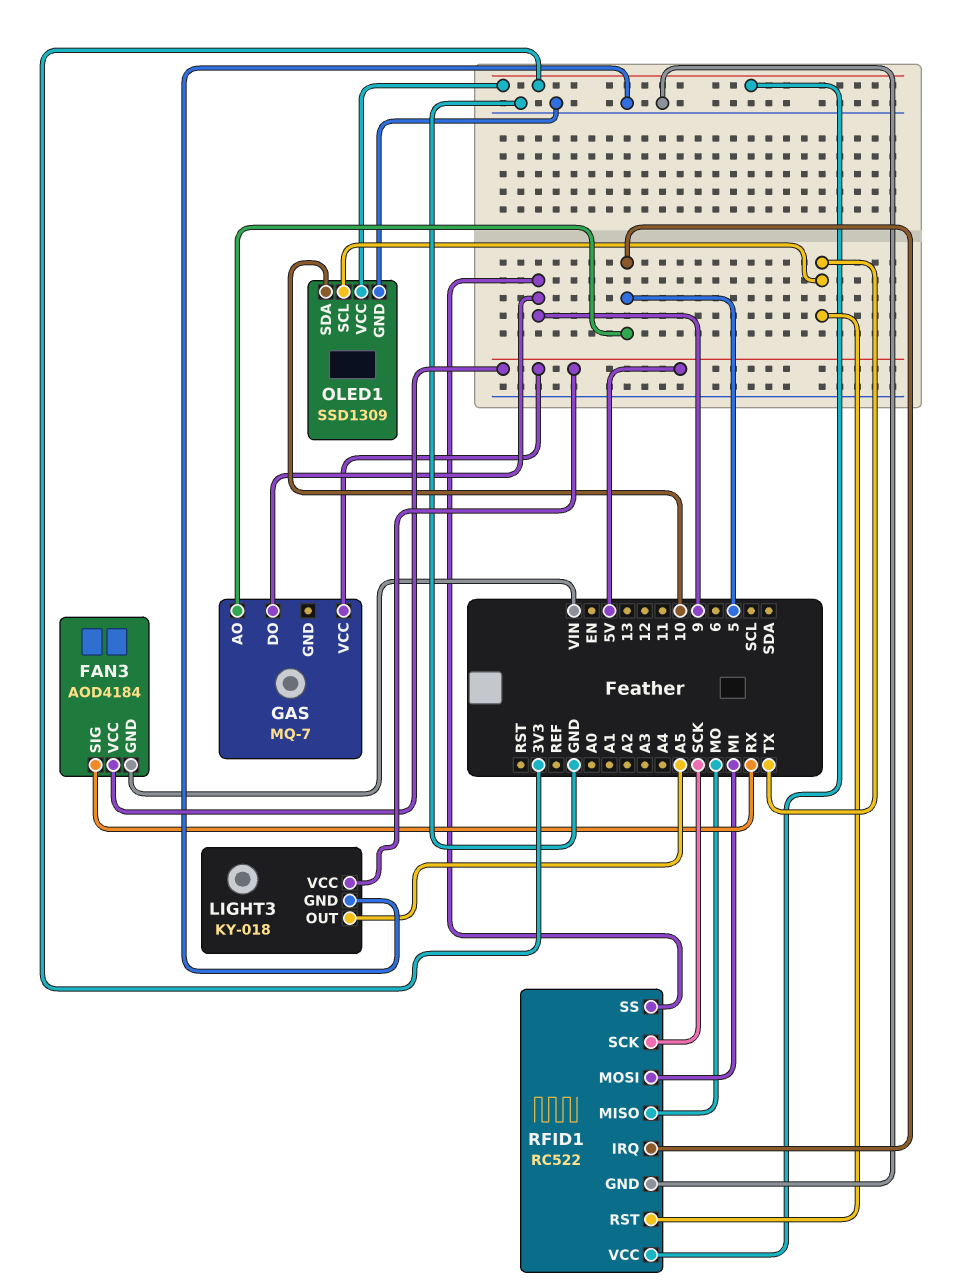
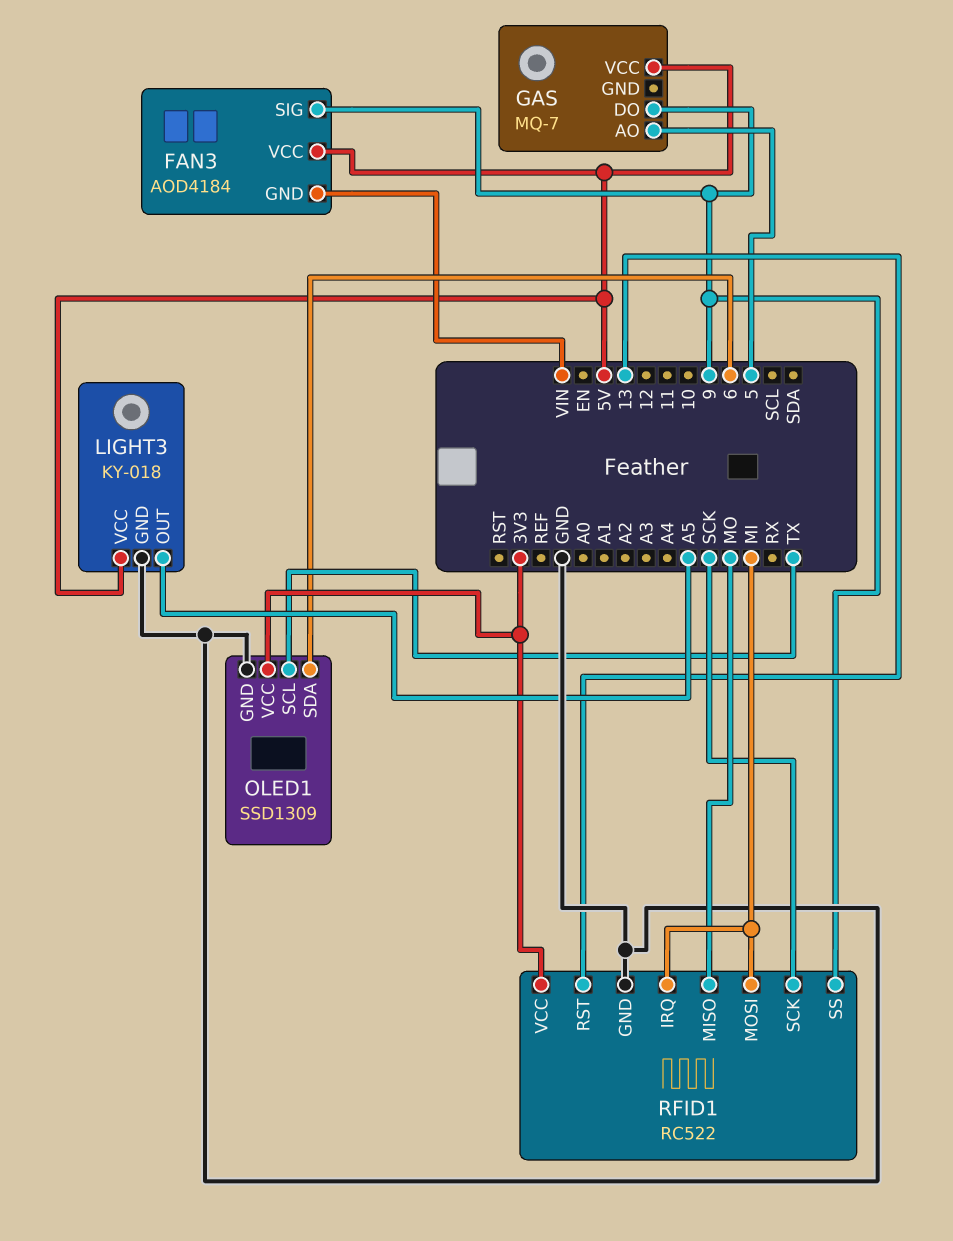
FAN3 pin SIG: RX -> 9
OLED1 pin SDA: 10 -> 6
RFID1 pin IRQ: 5 -> MI
RFID1 pin RST: TX -> 13

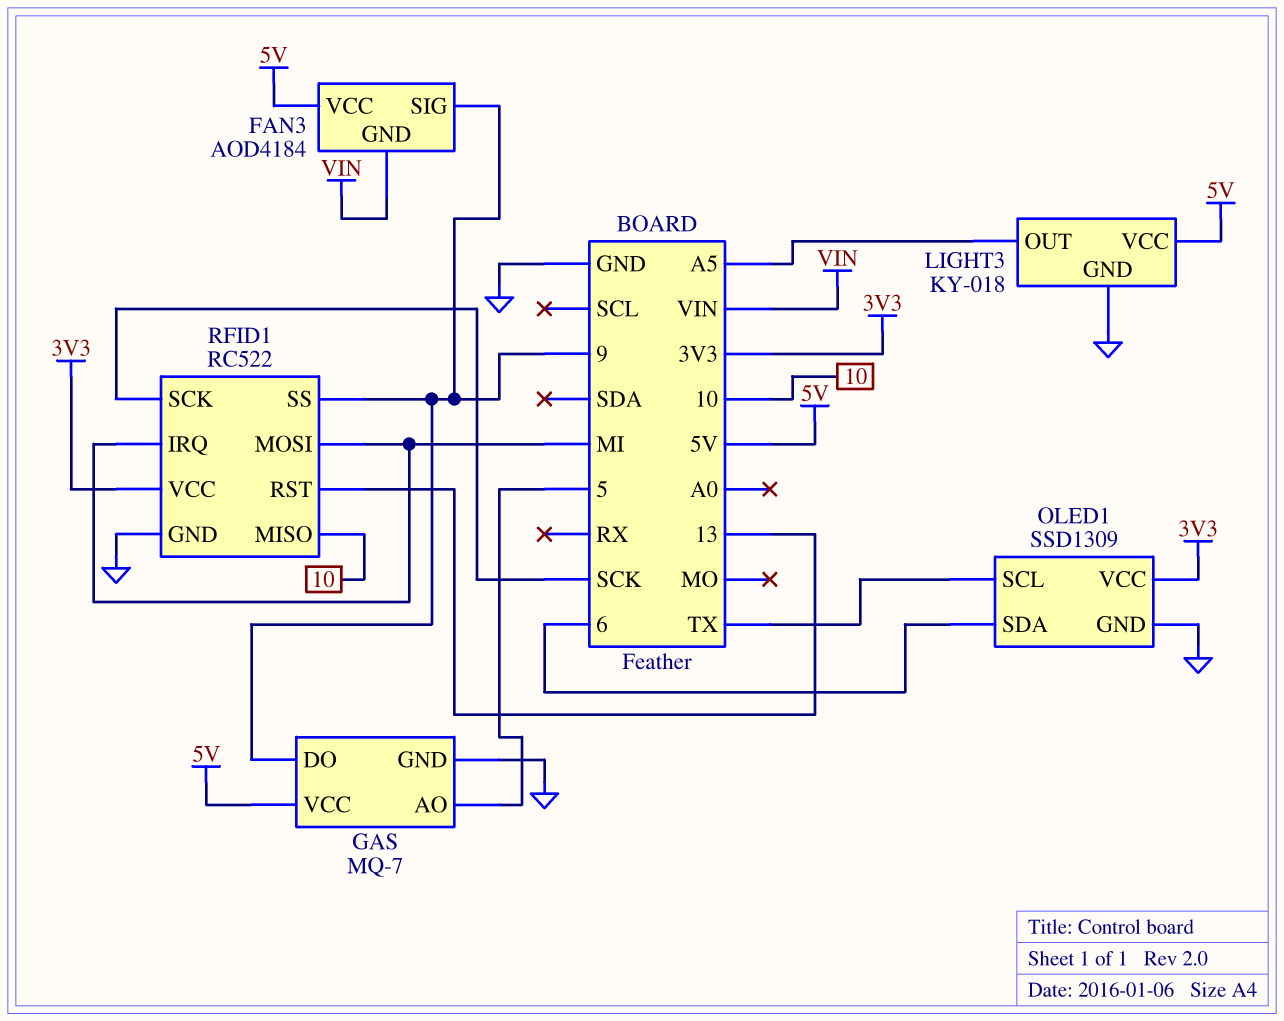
GAS pin GND: none -> GND
RFID1 pin MISO: MO -> 10

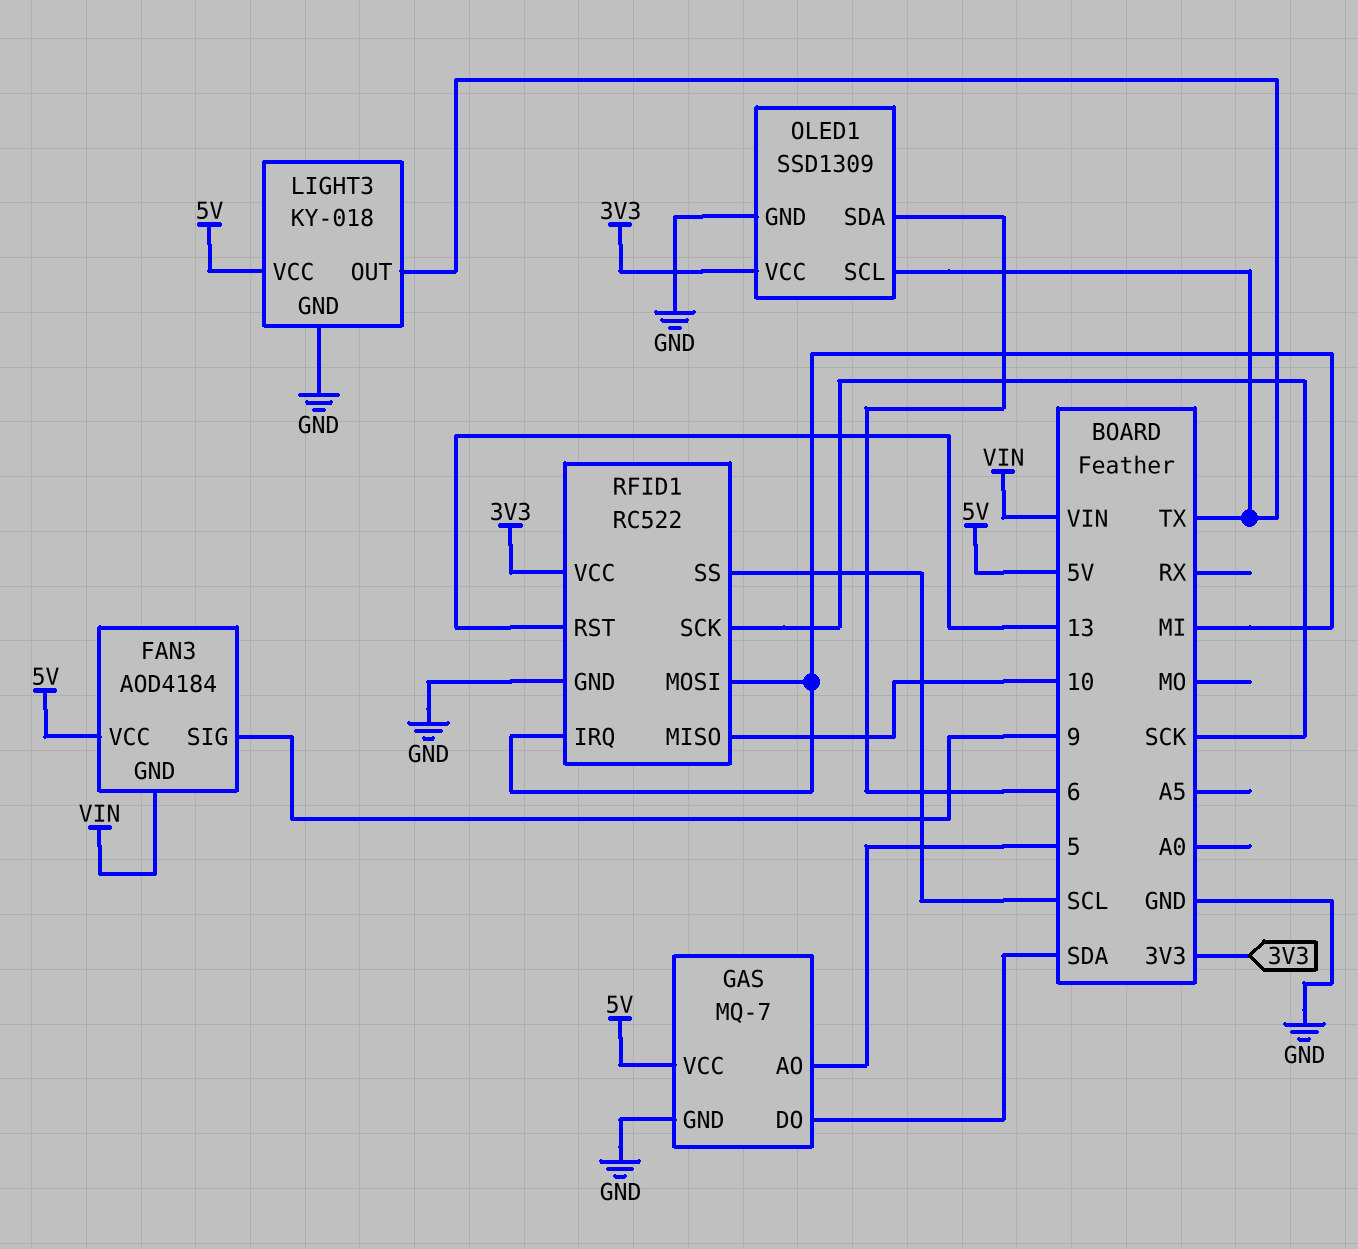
GAS pin DO: 9 -> SDA
LIGHT3 pin OUT: A5 -> TX
RFID1 pin SS: 9 -> SCL

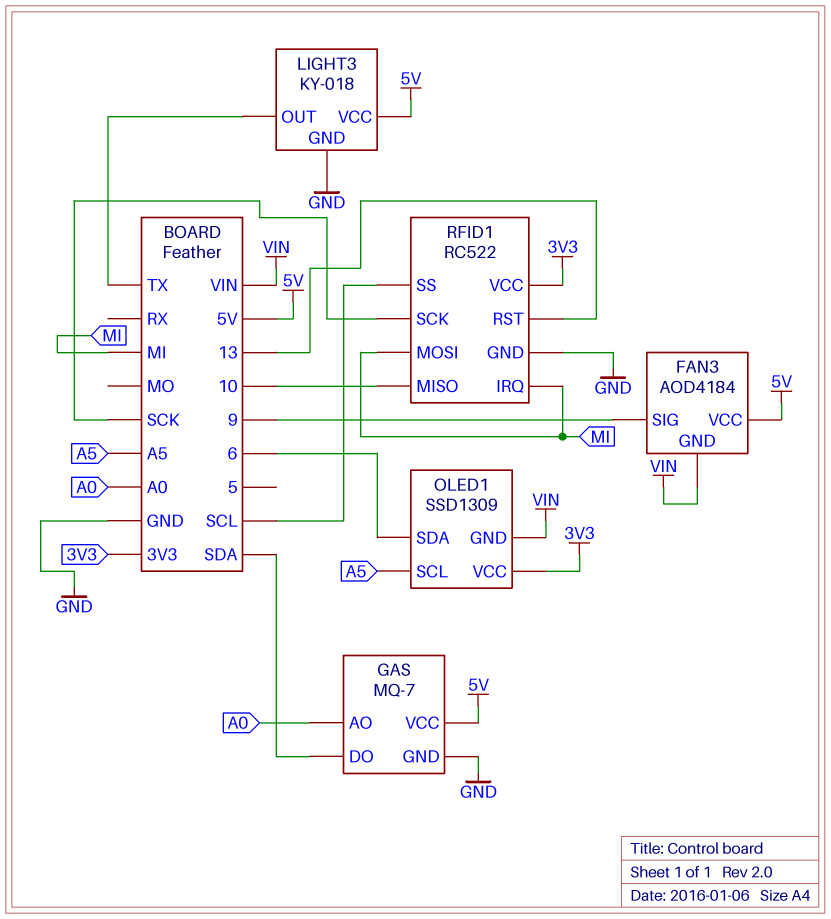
GAS pin AO: 5 -> A0
OLED1 pin GND: GND -> VIN
OLED1 pin SCL: TX -> A5

